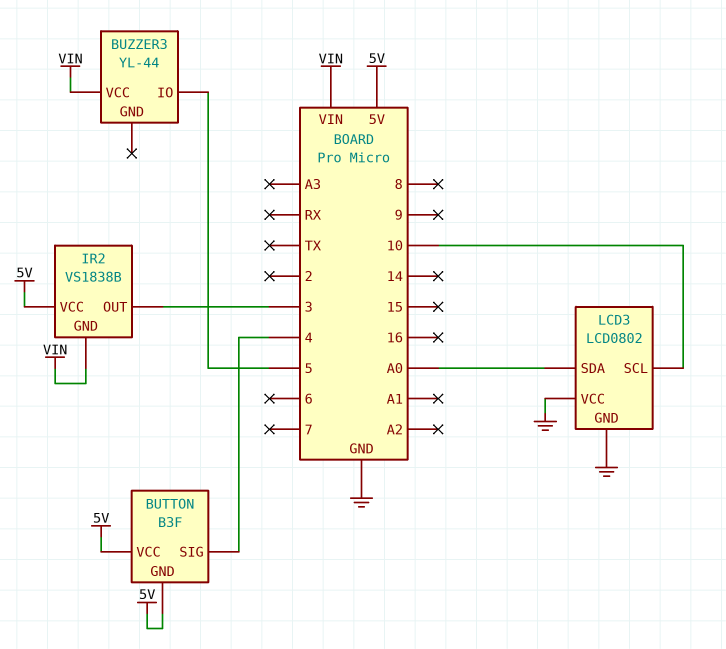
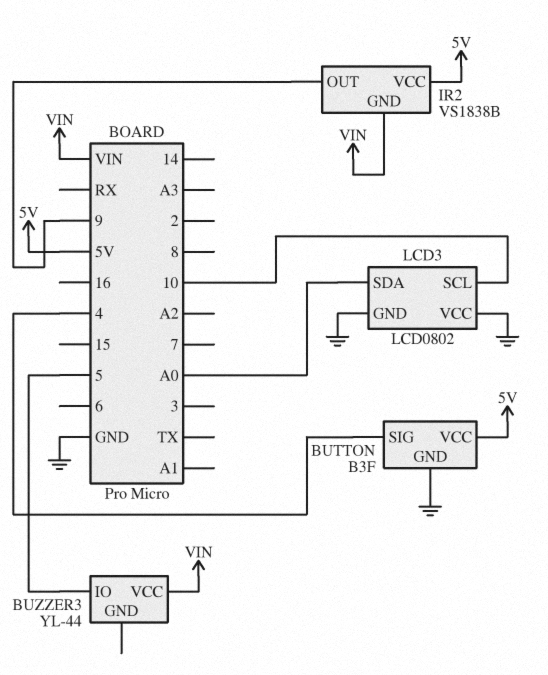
BUTTON pin GND: 5V -> GND
IR2 pin OUT: 3 -> 9

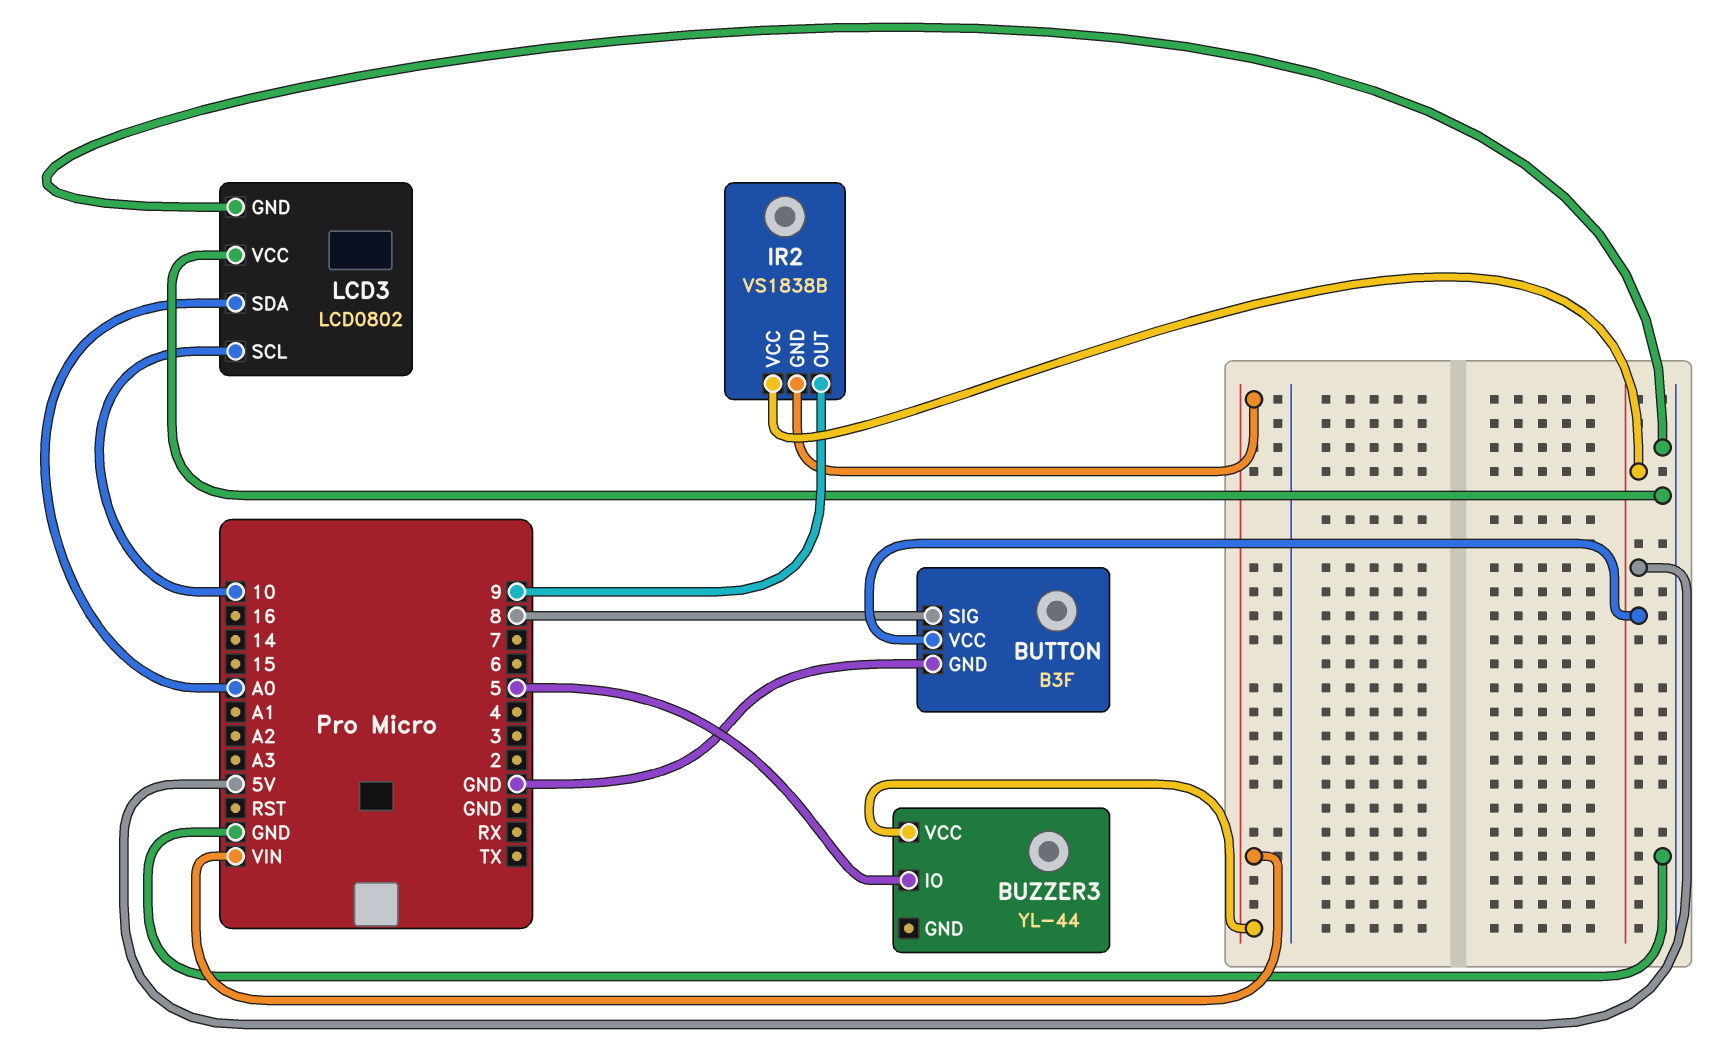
BUTTON pin SIG: 4 -> 8

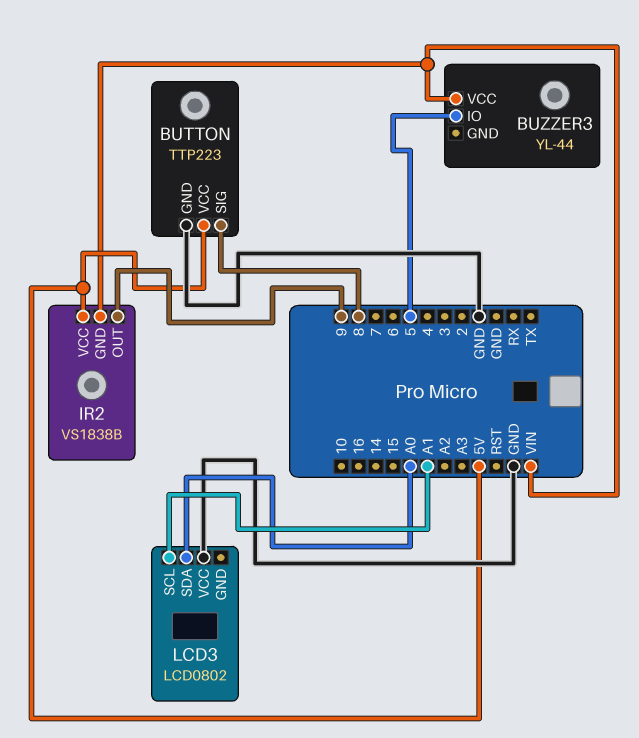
BUTTON: B3F -> TTP223
LCD3 pin GND: GND -> none
LCD3 pin SCL: 10 -> A1

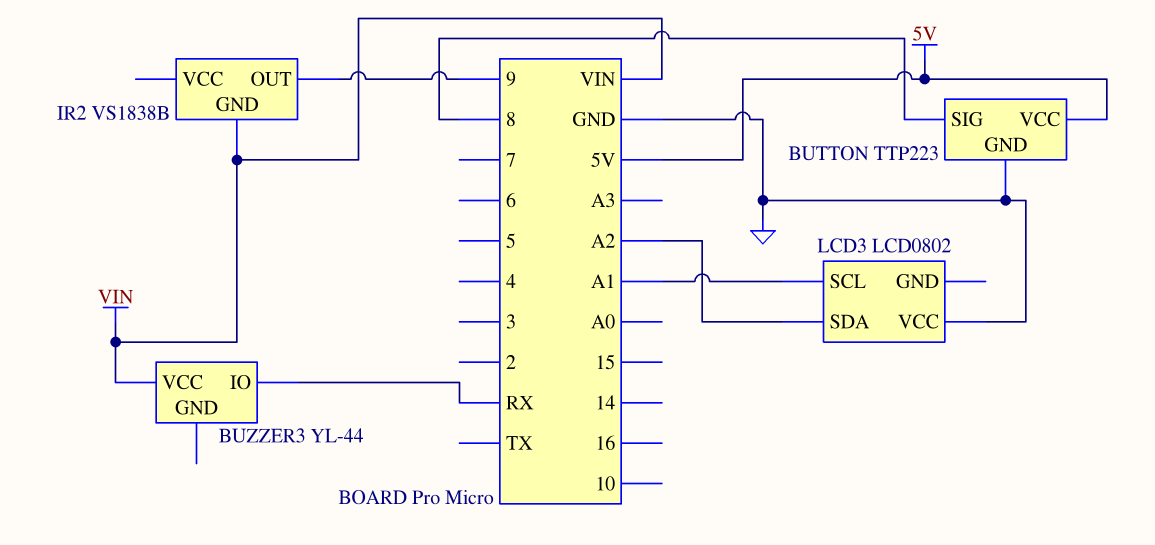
BUZZER3 pin IO: 5 -> RX
IR2 pin VCC: 5V -> none
LCD3 pin SDA: A0 -> A2

